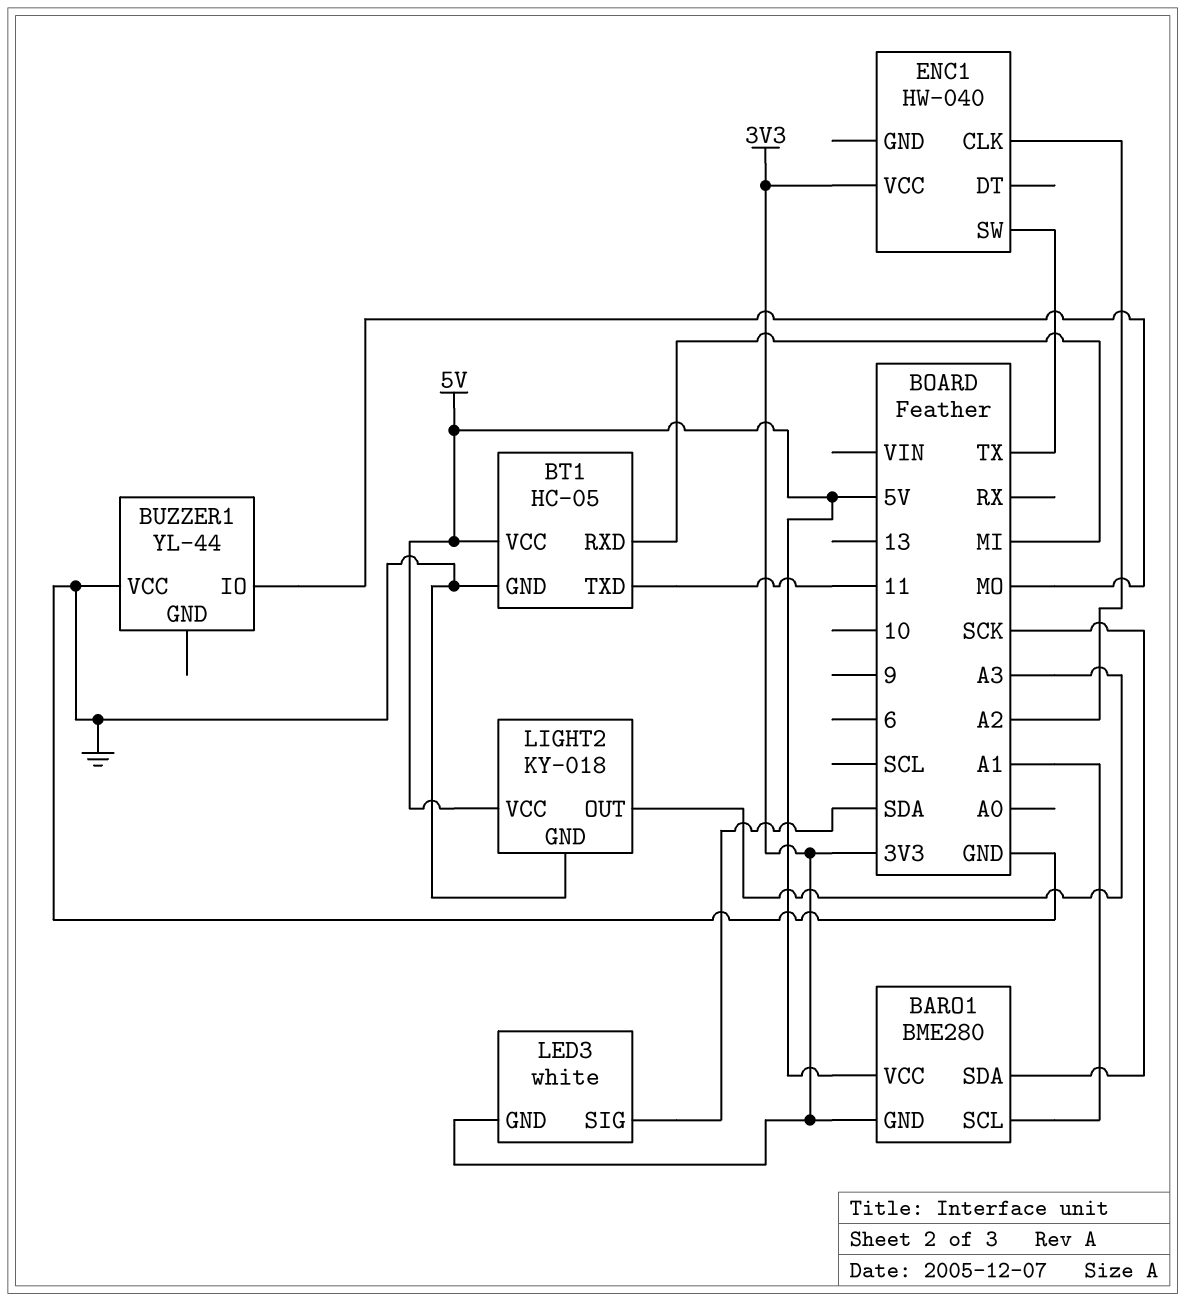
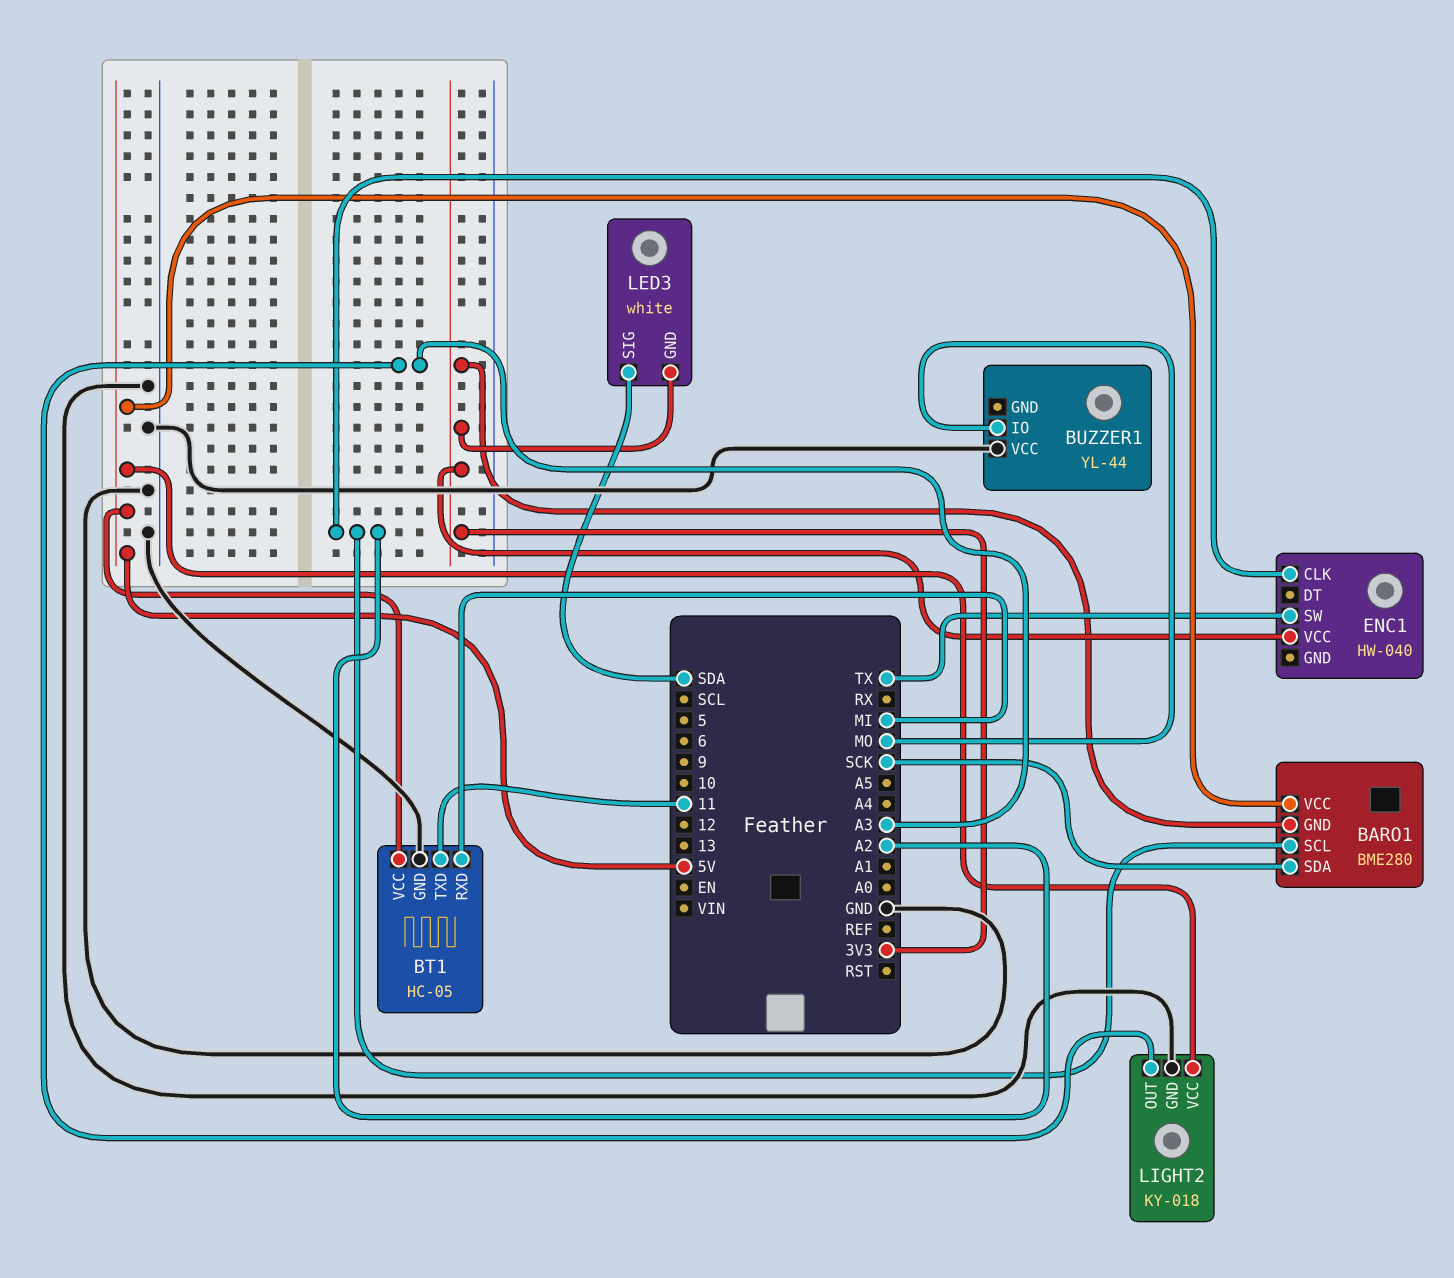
BARO1 pin SCL: A1 -> A2

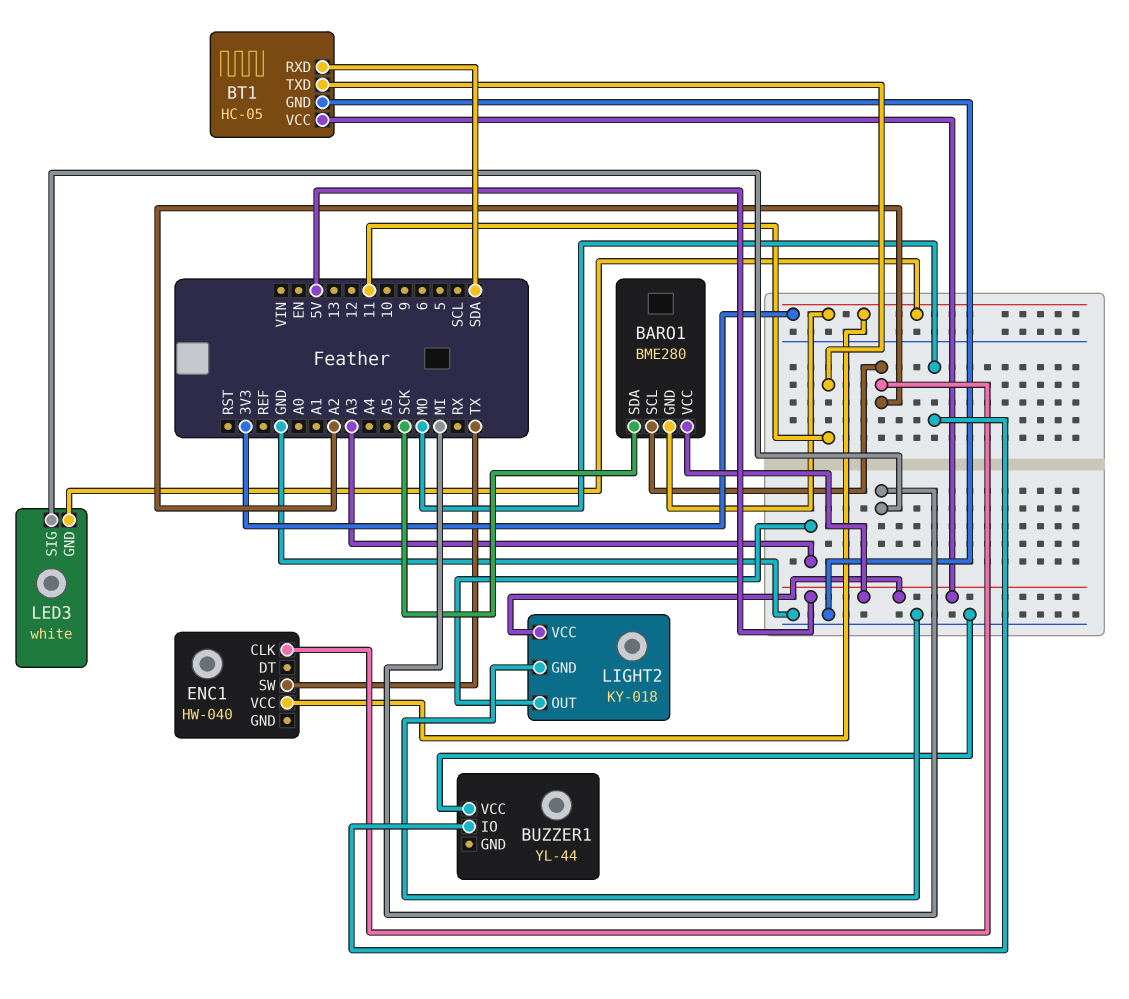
BT1 pin RXD: MI -> SDA
LED3 pin SIG: SDA -> MI

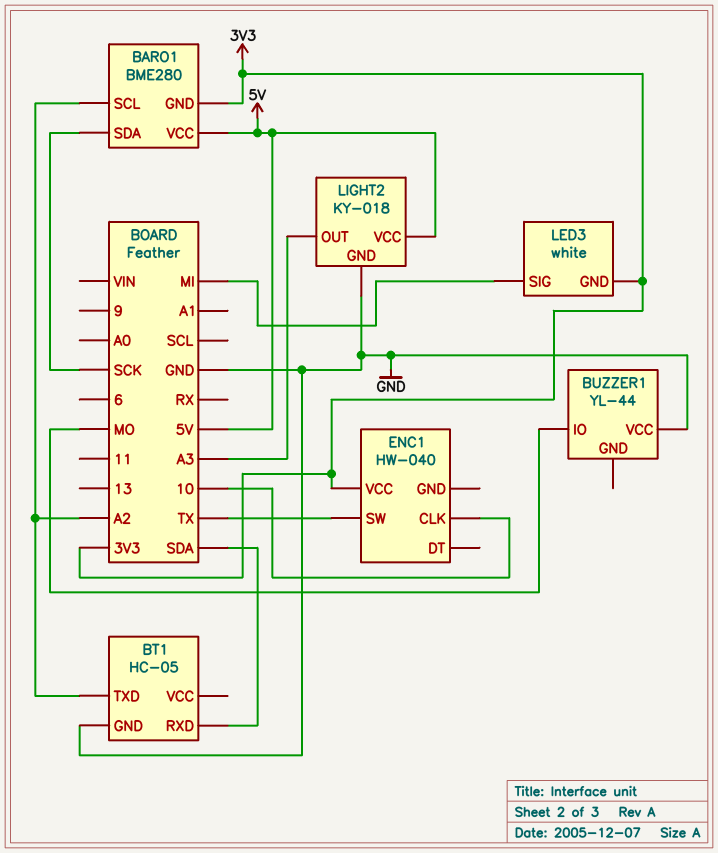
BT1 pin TXD: 11 -> A2
BT1 pin VCC: 5V -> none
ENC1 pin CLK: A2 -> 10

